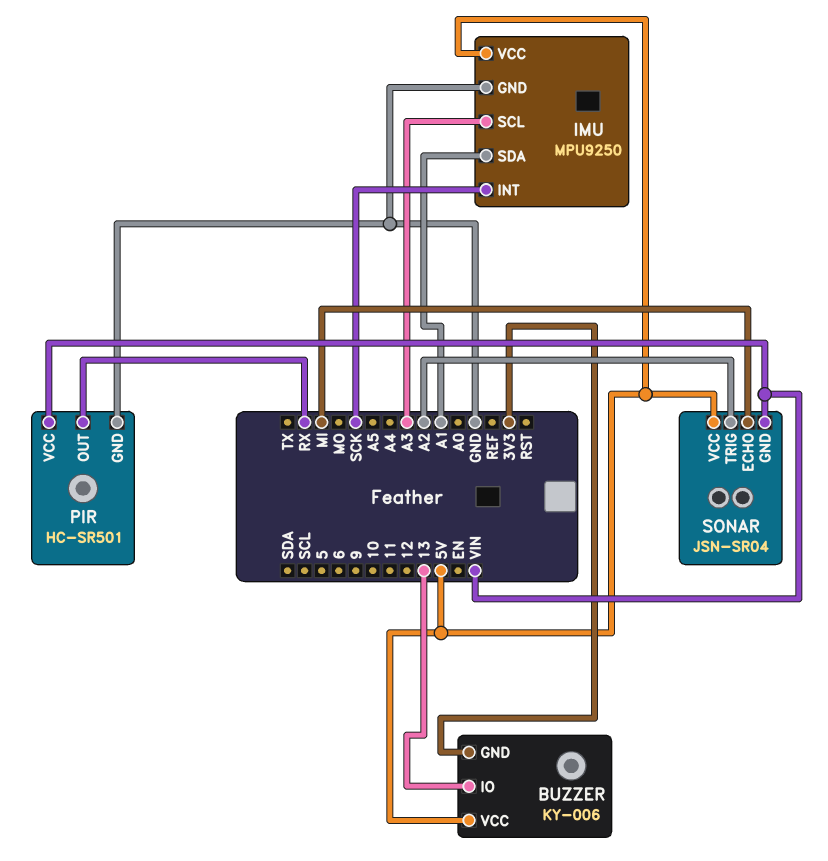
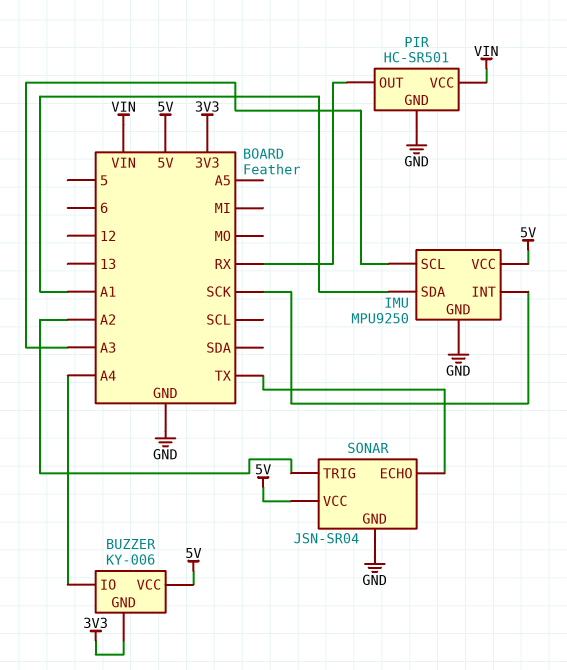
BUZZER pin IO: 13 -> A4
SONAR pin ECHO: MI -> TX
SONAR pin GND: VIN -> GND

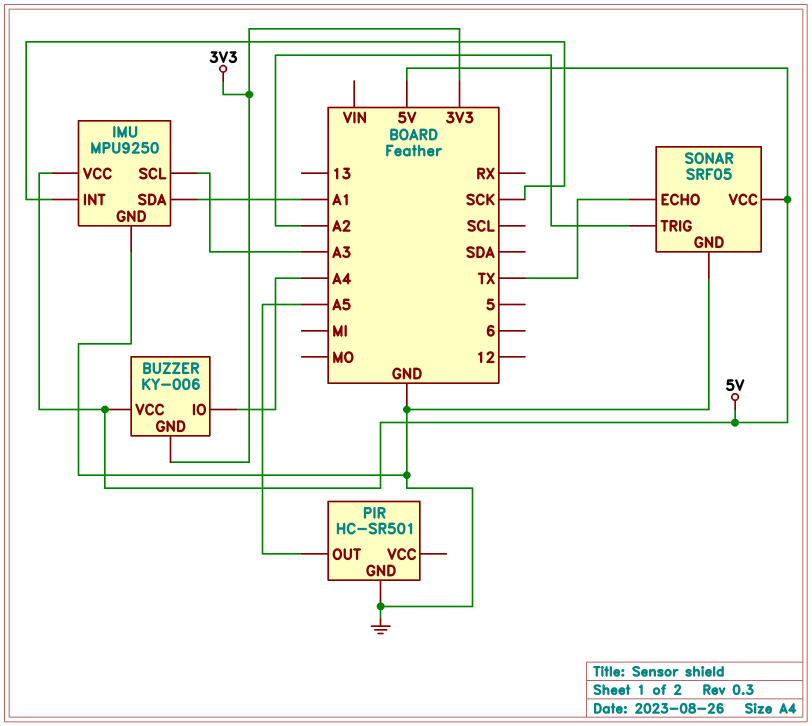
PIR pin OUT: RX -> A5
PIR pin VCC: VIN -> none
SONAR: JSN-SR04 -> SRF05

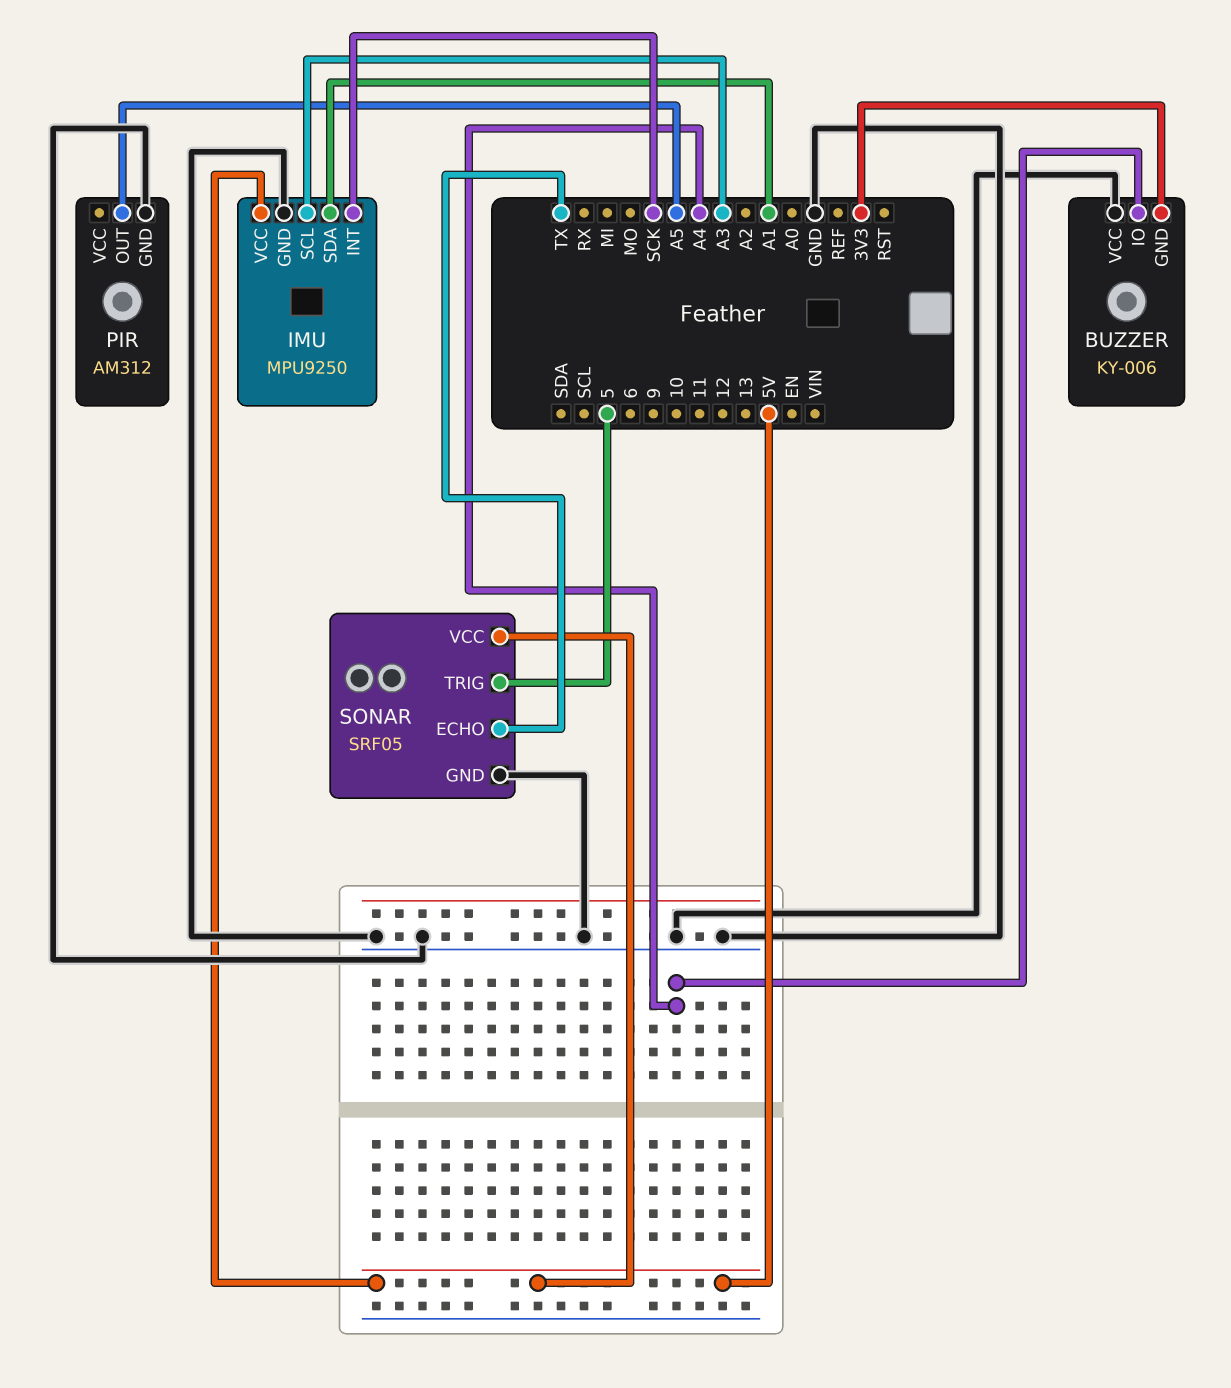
BUZZER pin VCC: 5V -> GND
PIR: HC-SR501 -> AM312
SONAR pin TRIG: A2 -> 5

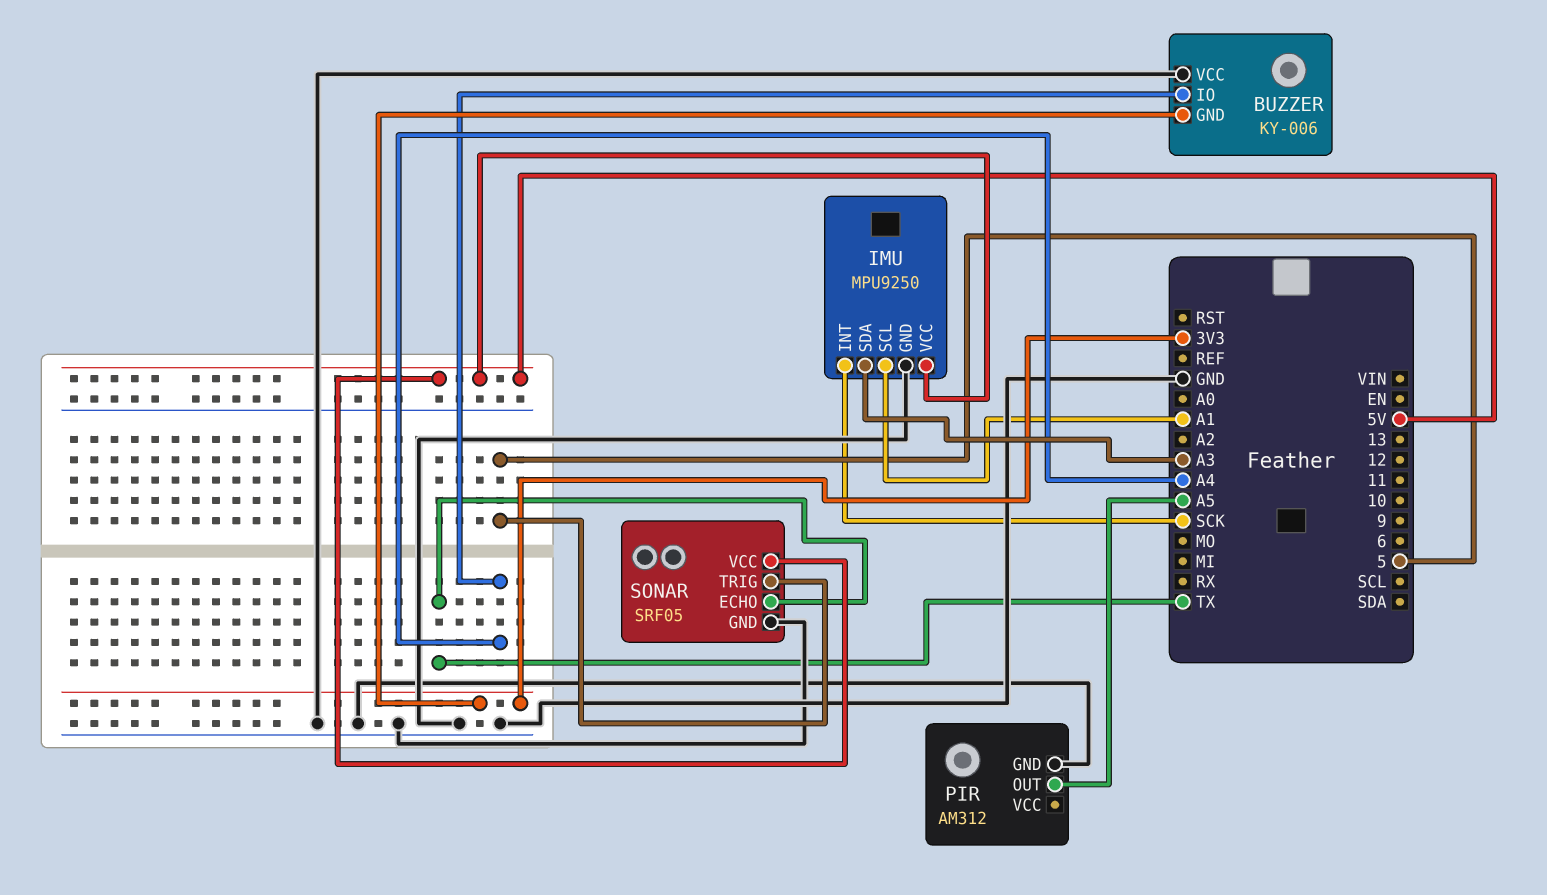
IMU pin SCL: A3 -> A1
IMU pin SDA: A1 -> A3

